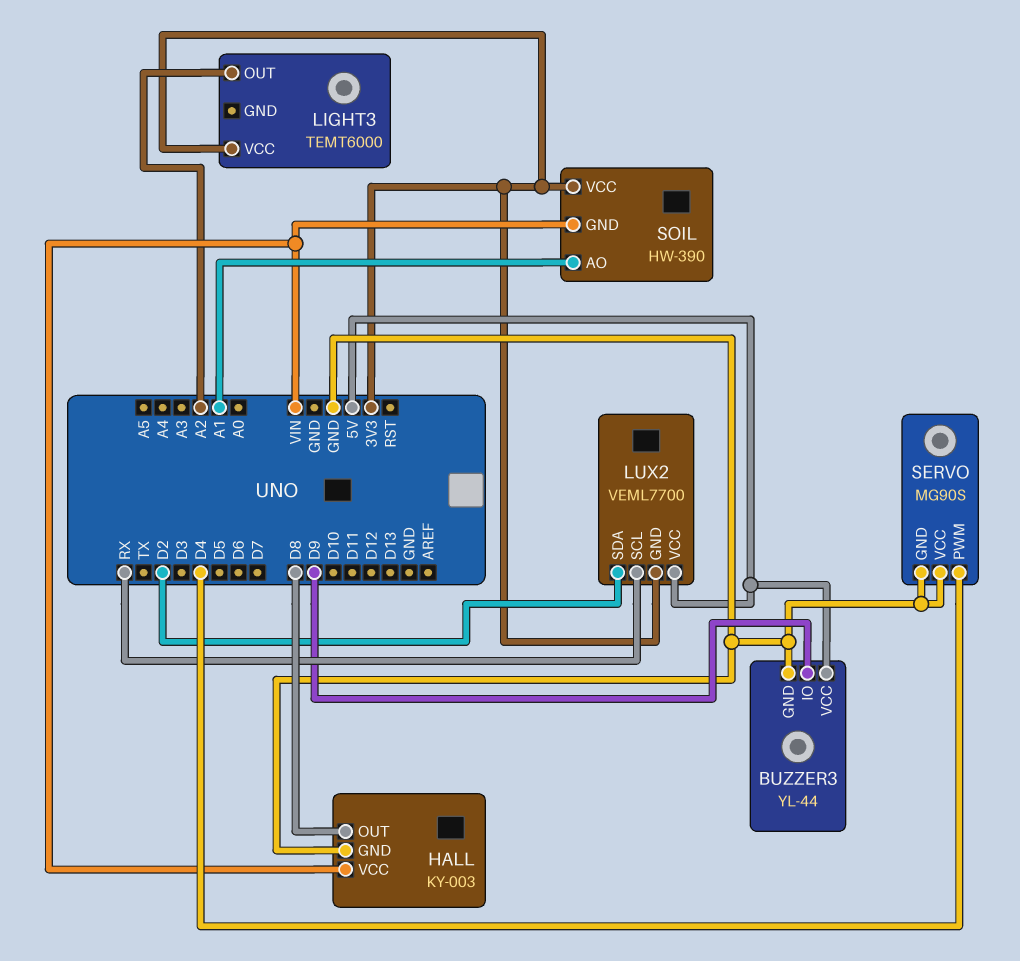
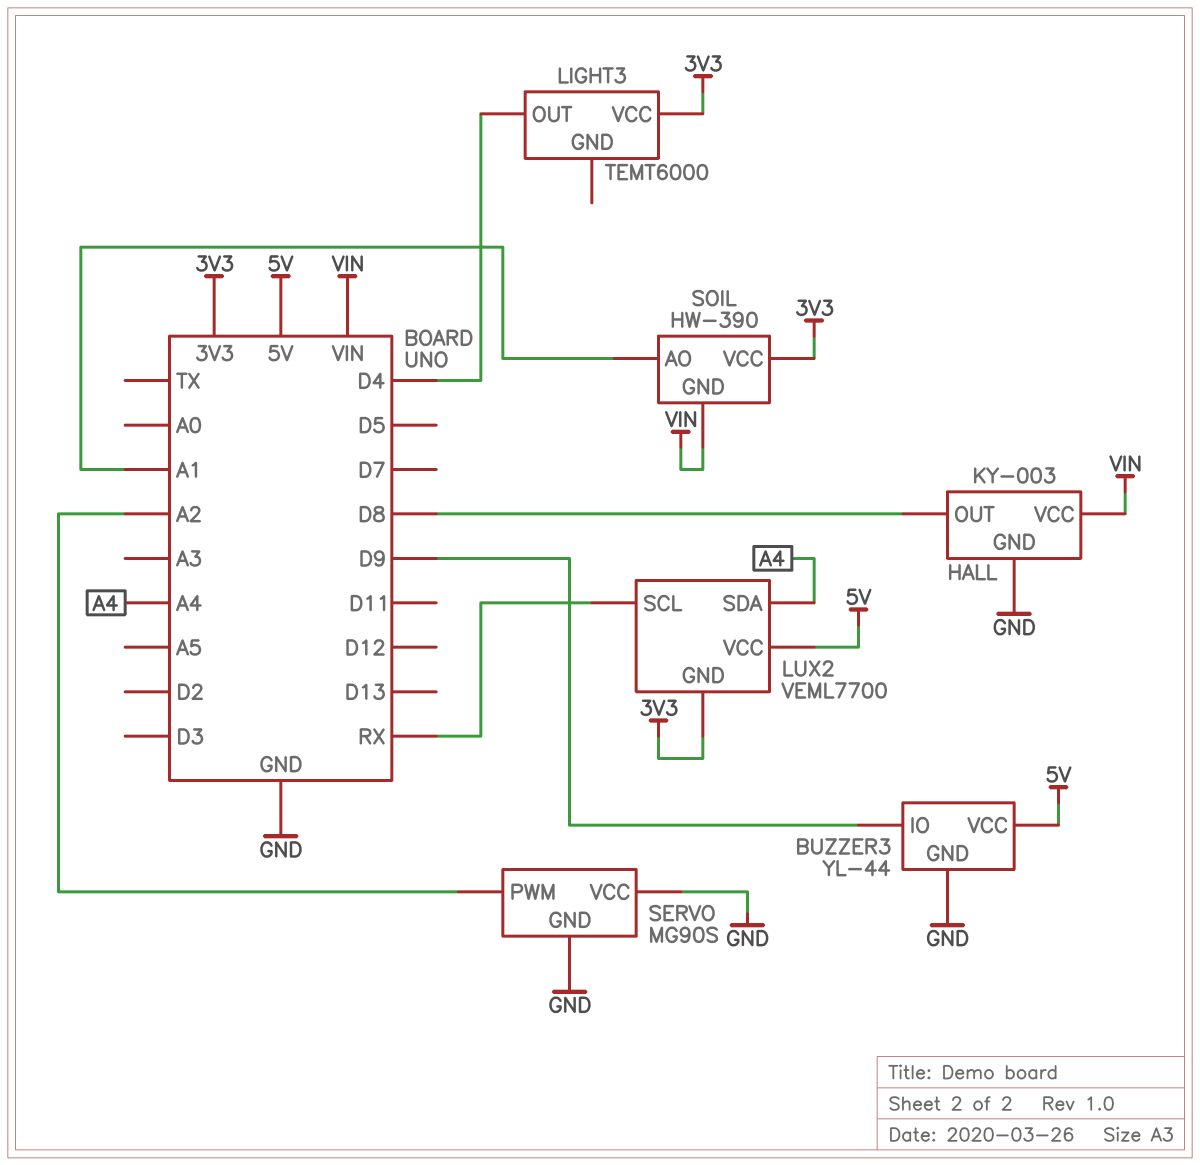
LIGHT3 pin OUT: A2 -> D4
LUX2 pin SDA: D2 -> A4
SERVO pin PWM: D4 -> A2

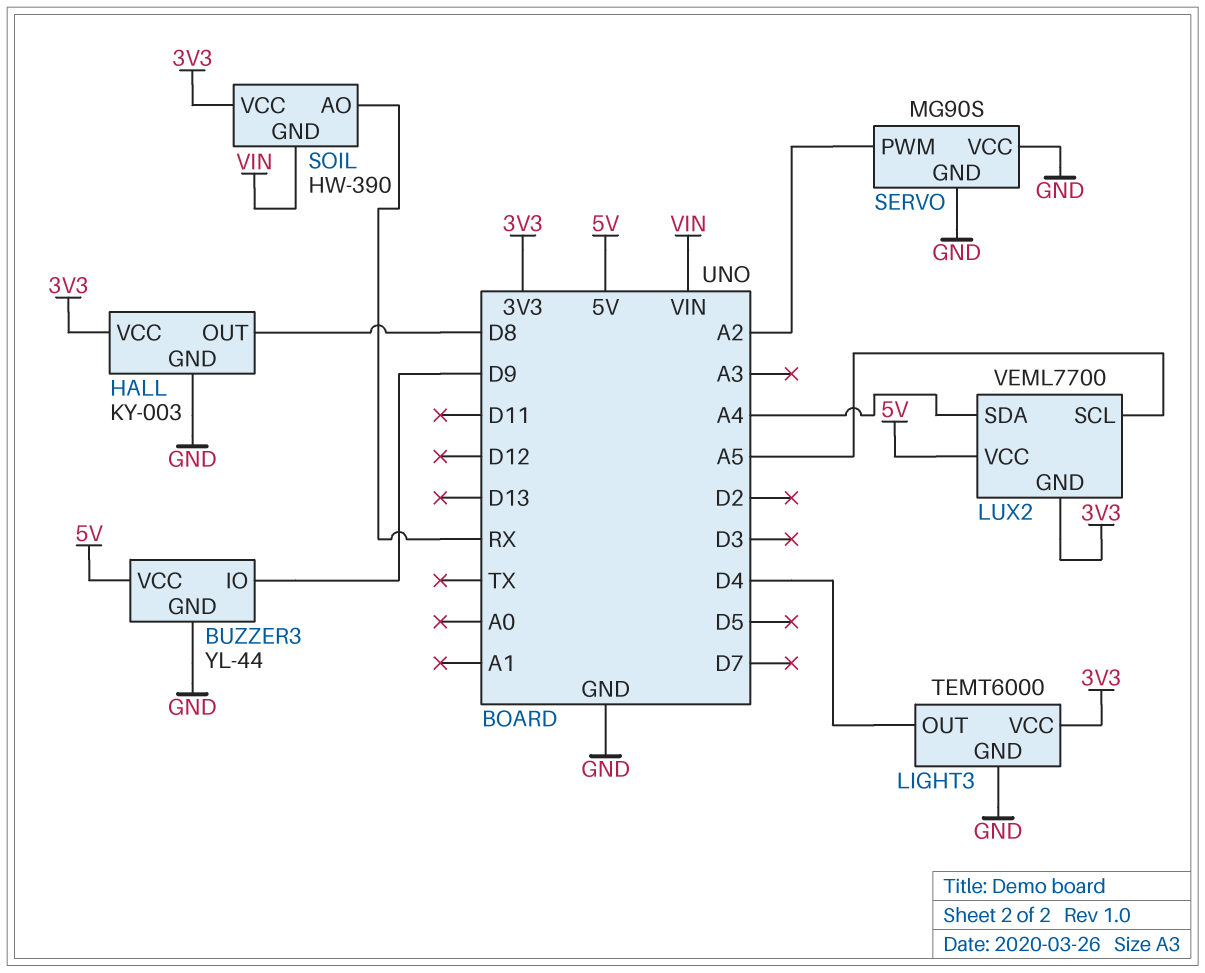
HALL pin VCC: VIN -> 3V3
LIGHT3 pin GND: none -> GND
LUX2 pin SCL: RX -> A5
SOIL pin AO: A1 -> RX

